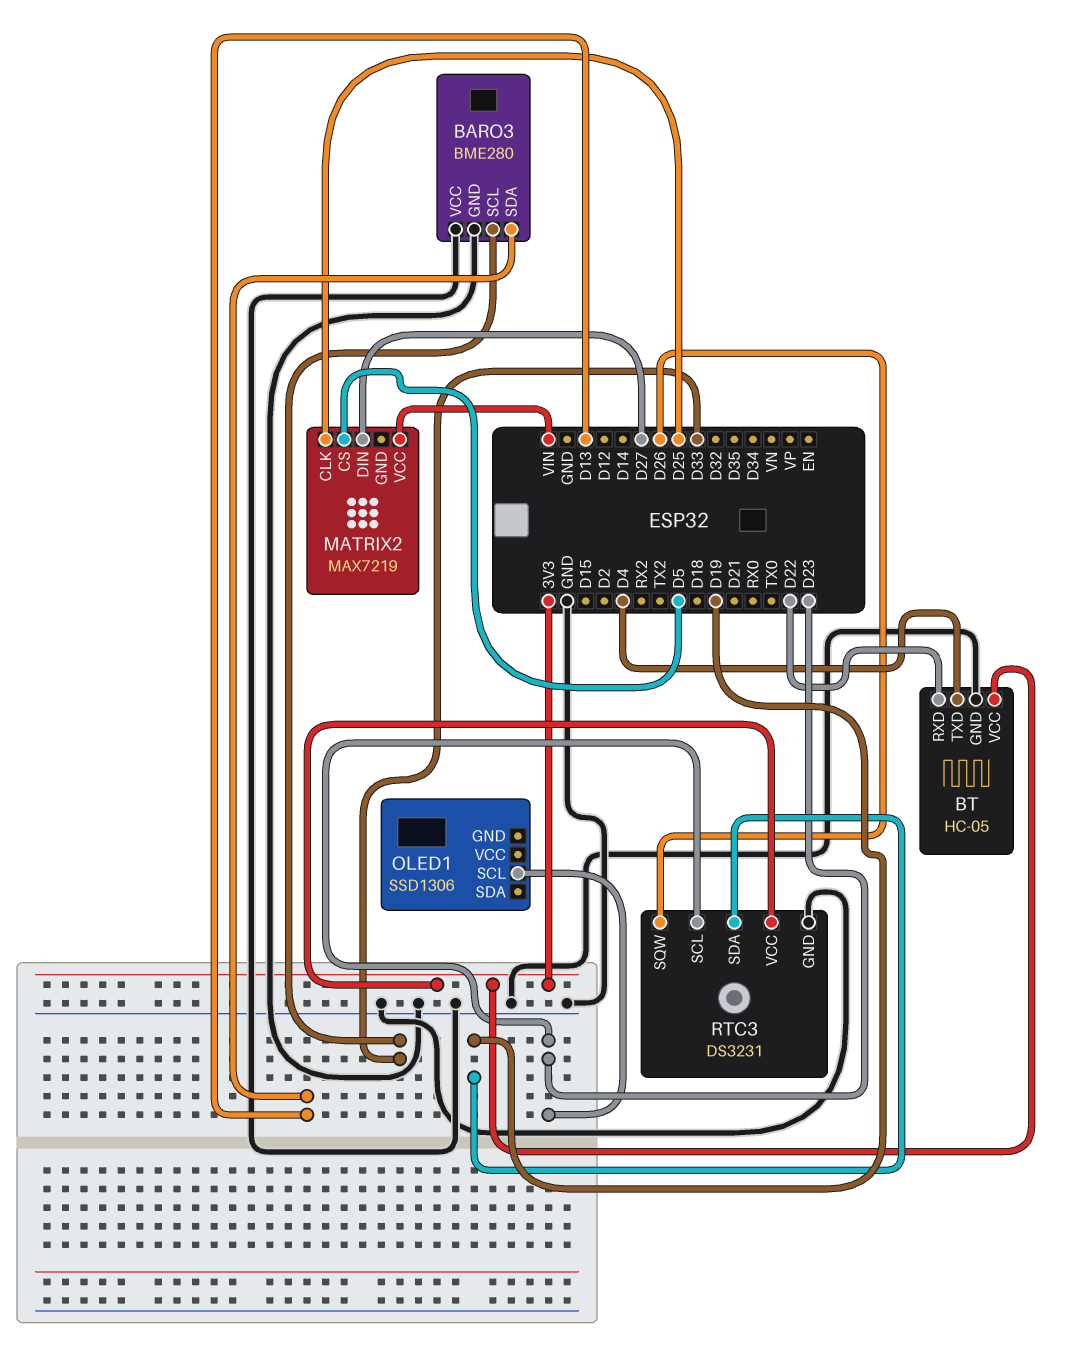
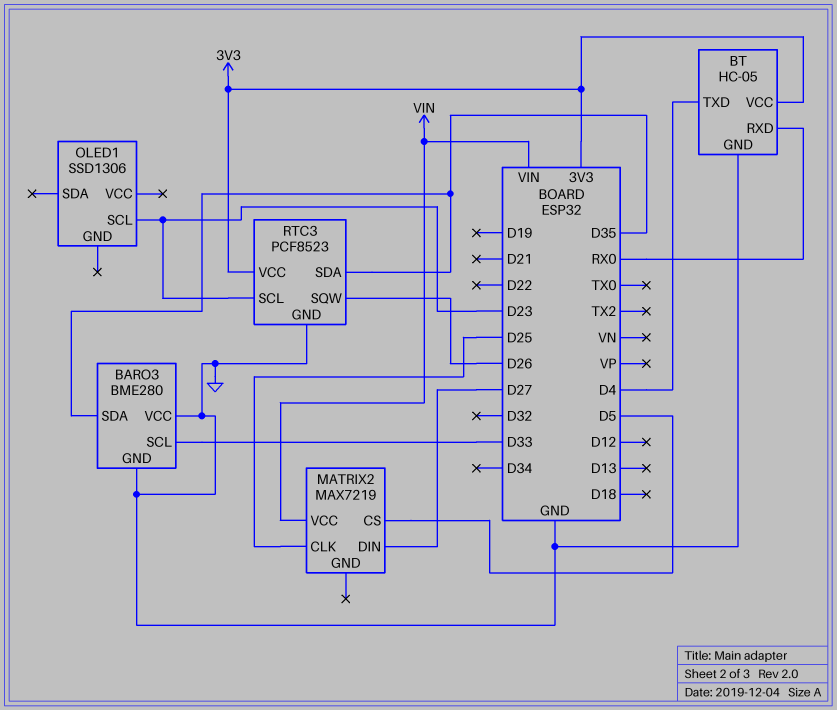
BARO3 pin SDA: D13 -> D35
BT pin RXD: D22 -> RX0
RTC3: DS3231 -> PCF8523
RTC3 pin SDA: D19 -> D35

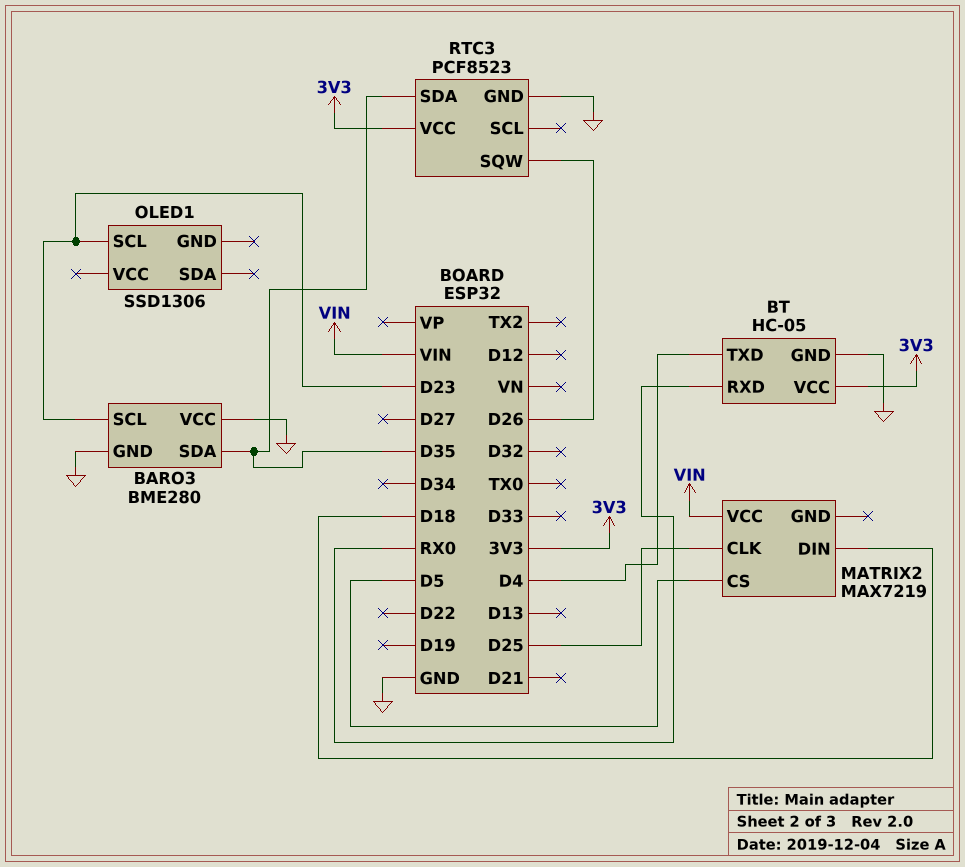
BARO3 pin SCL: D33 -> D23
MATRIX2 pin DIN: D27 -> D18
RTC3 pin SCL: D23 -> none

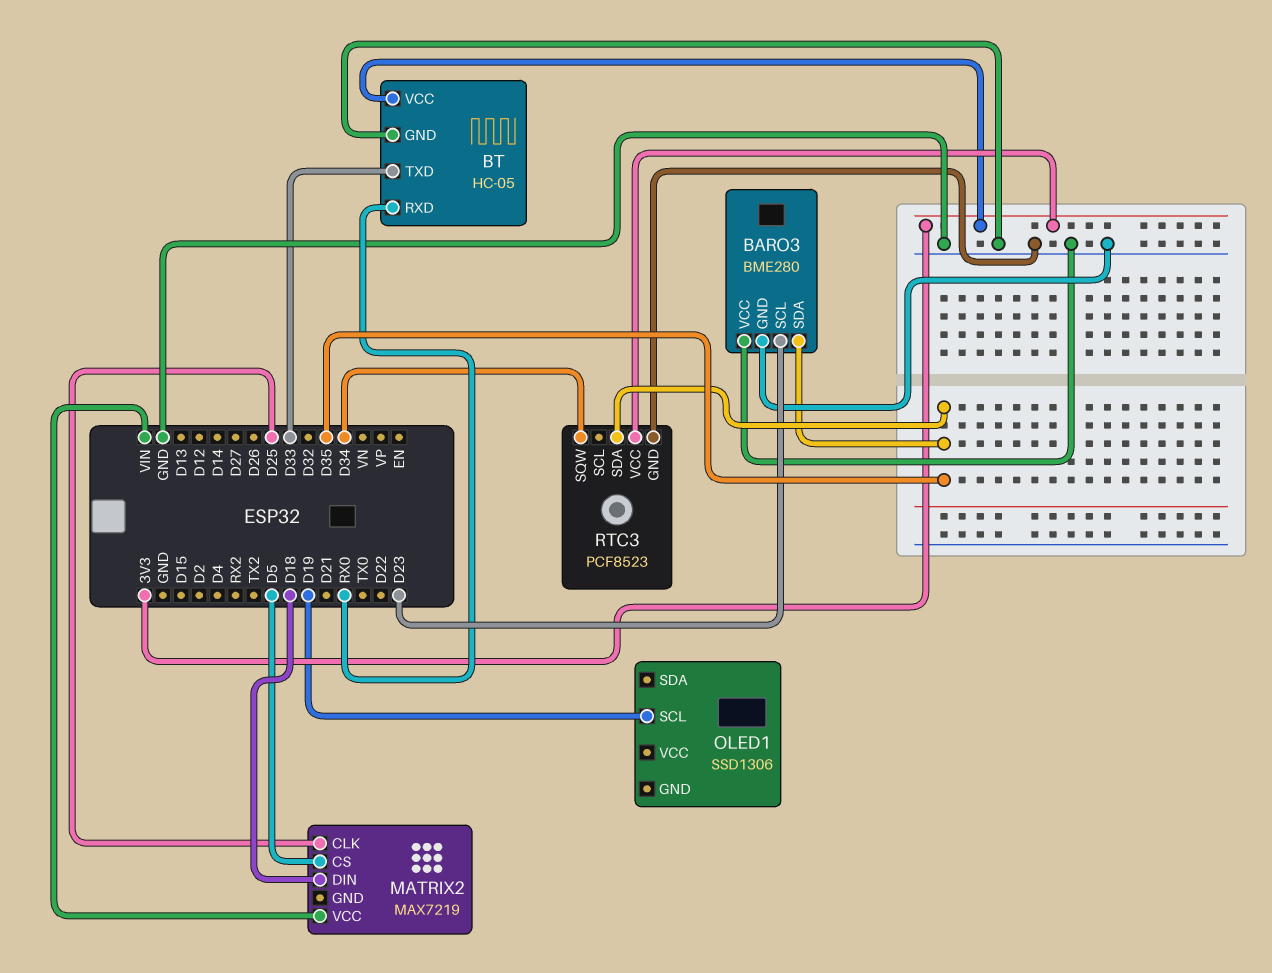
BT pin TXD: D4 -> D33
OLED1 pin SCL: D23 -> D19
RTC3 pin SQW: D26 -> D34

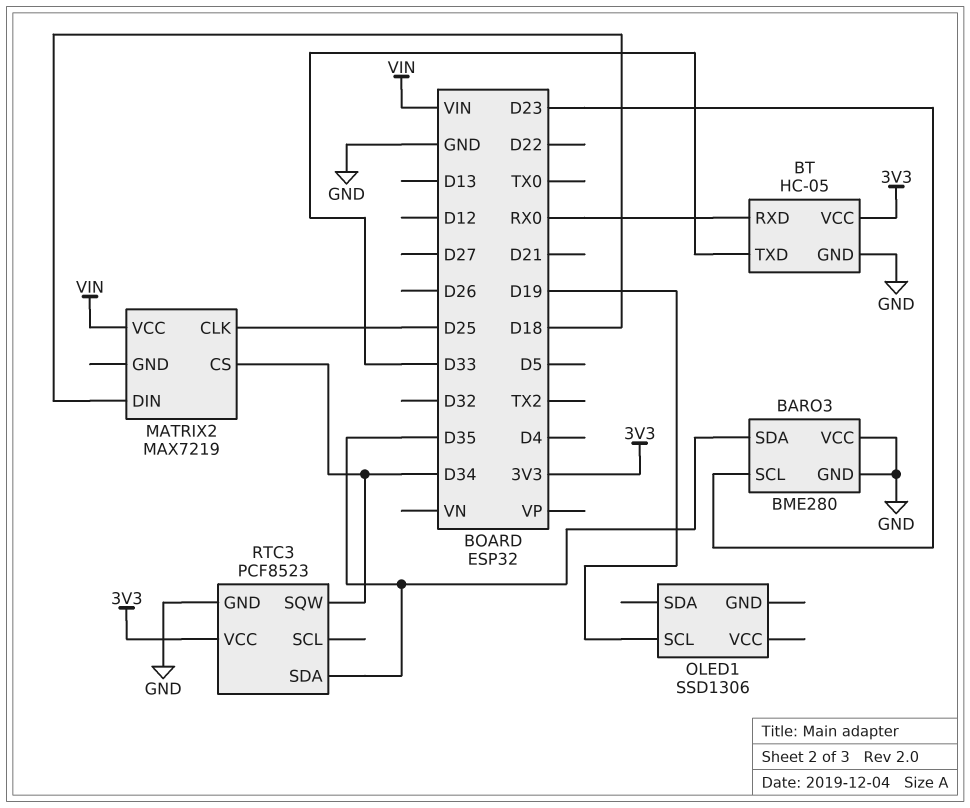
MATRIX2 pin CS: D5 -> D34

